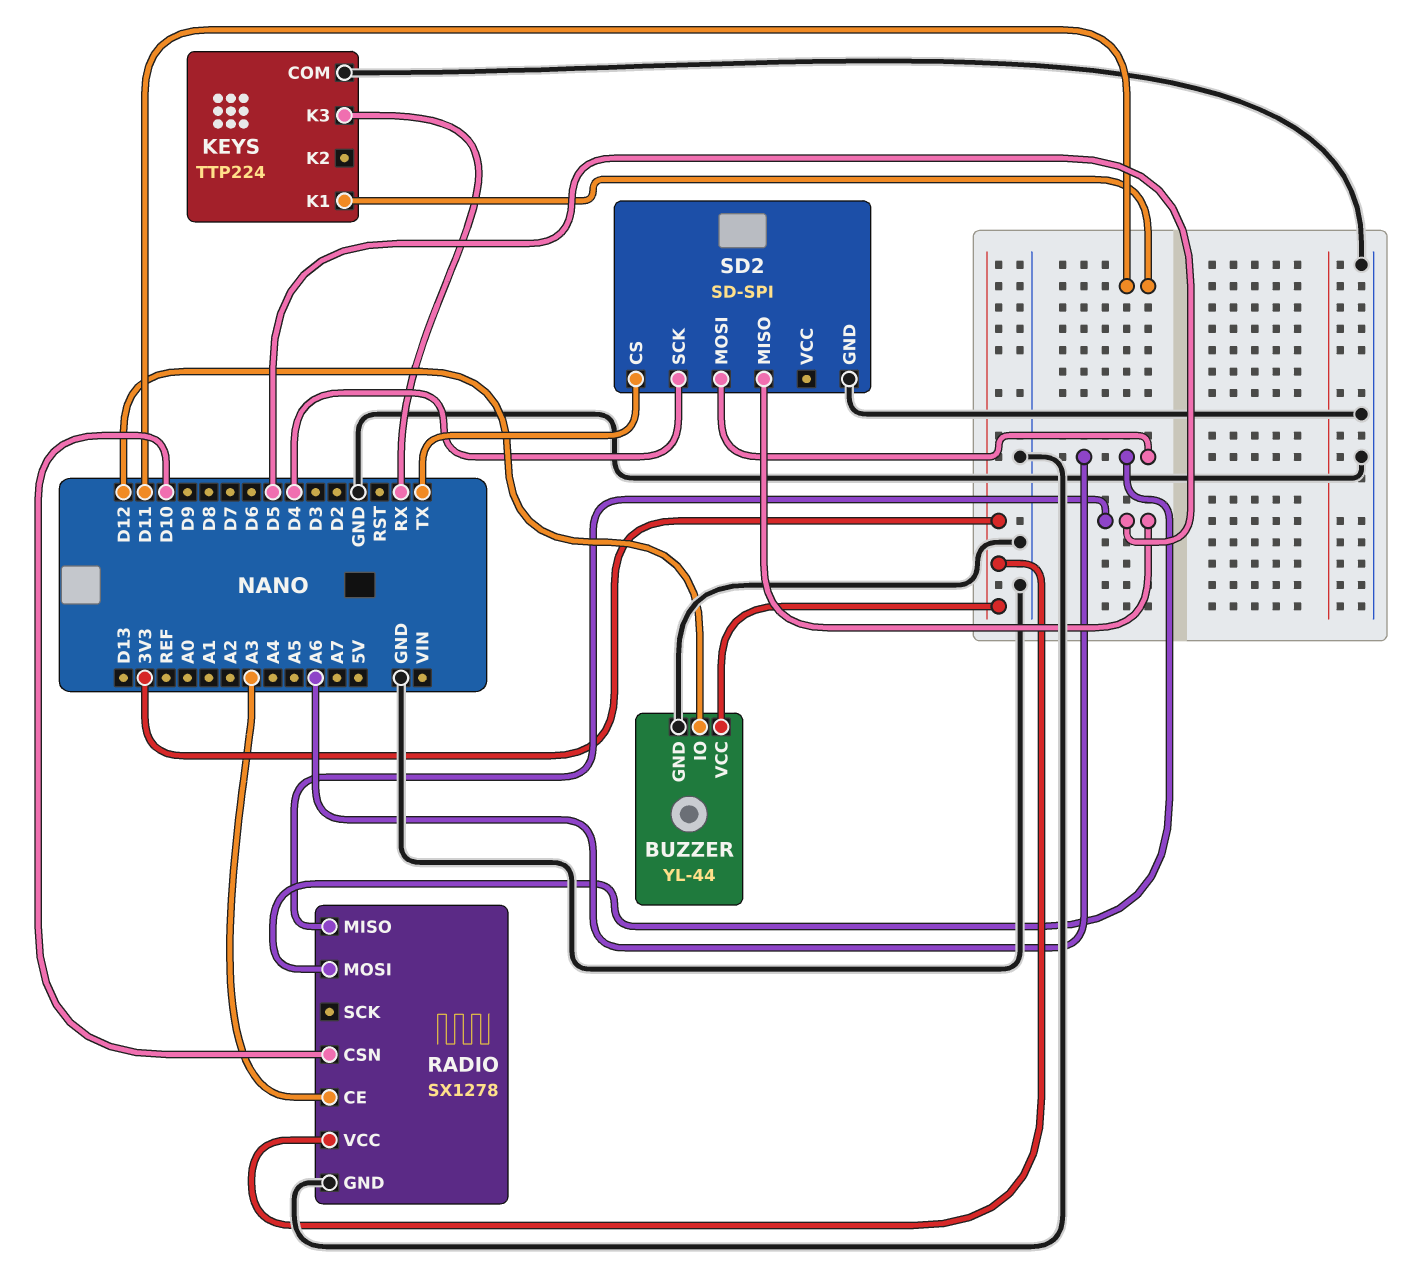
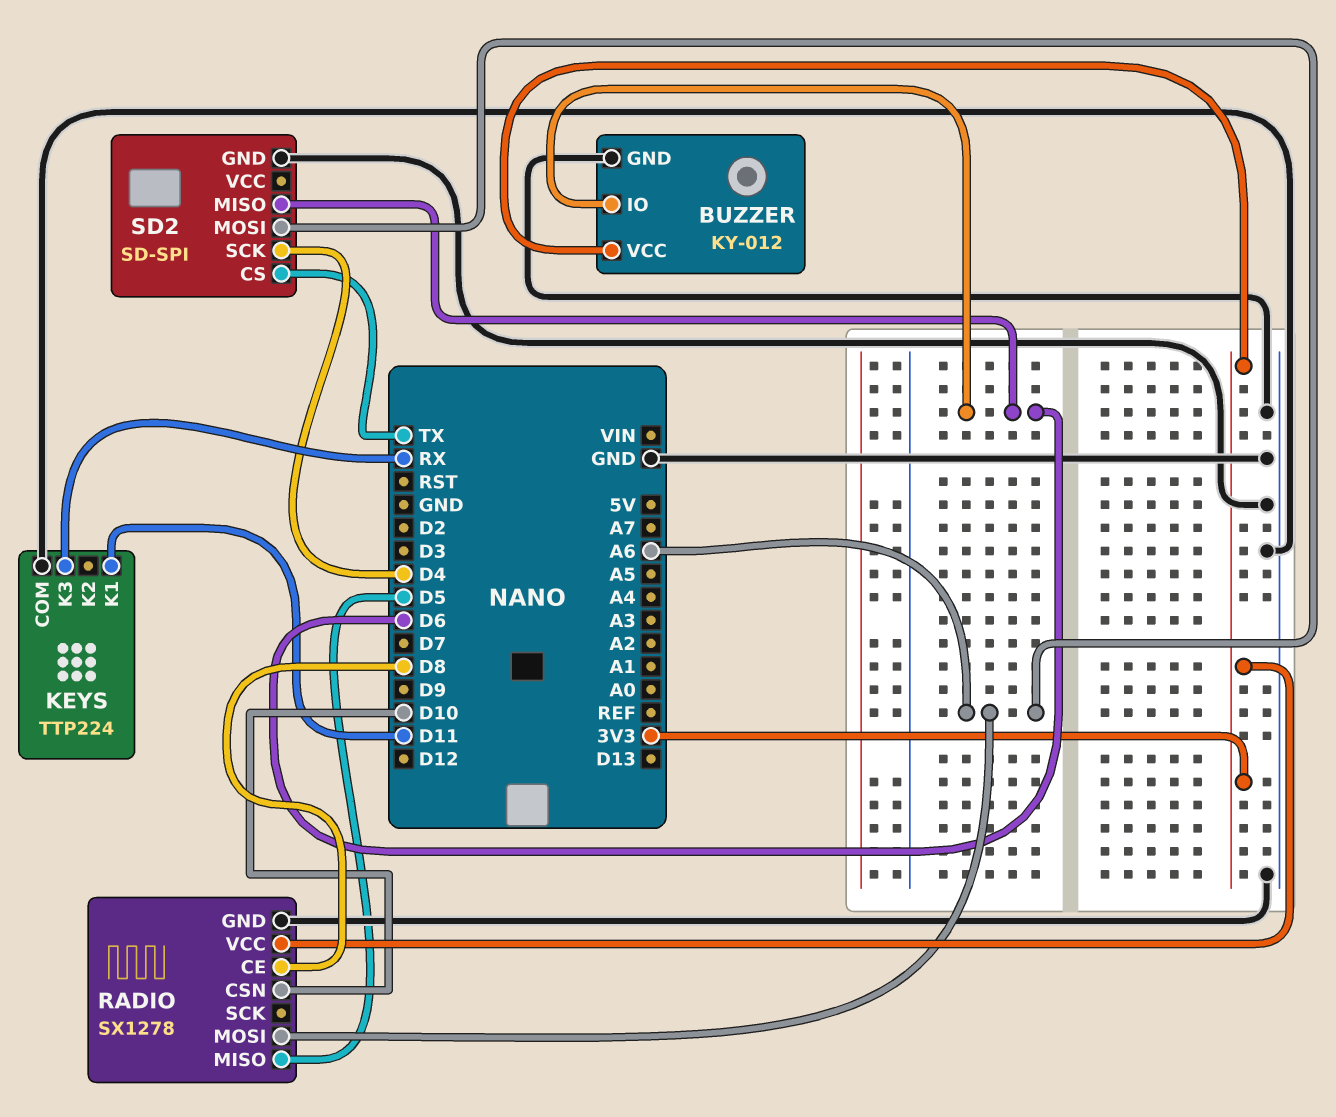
BUZZER: YL-44 -> KY-012
BUZZER pin IO: D12 -> D6
RADIO pin CE: A3 -> D8
SD2 pin MISO: D5 -> D6

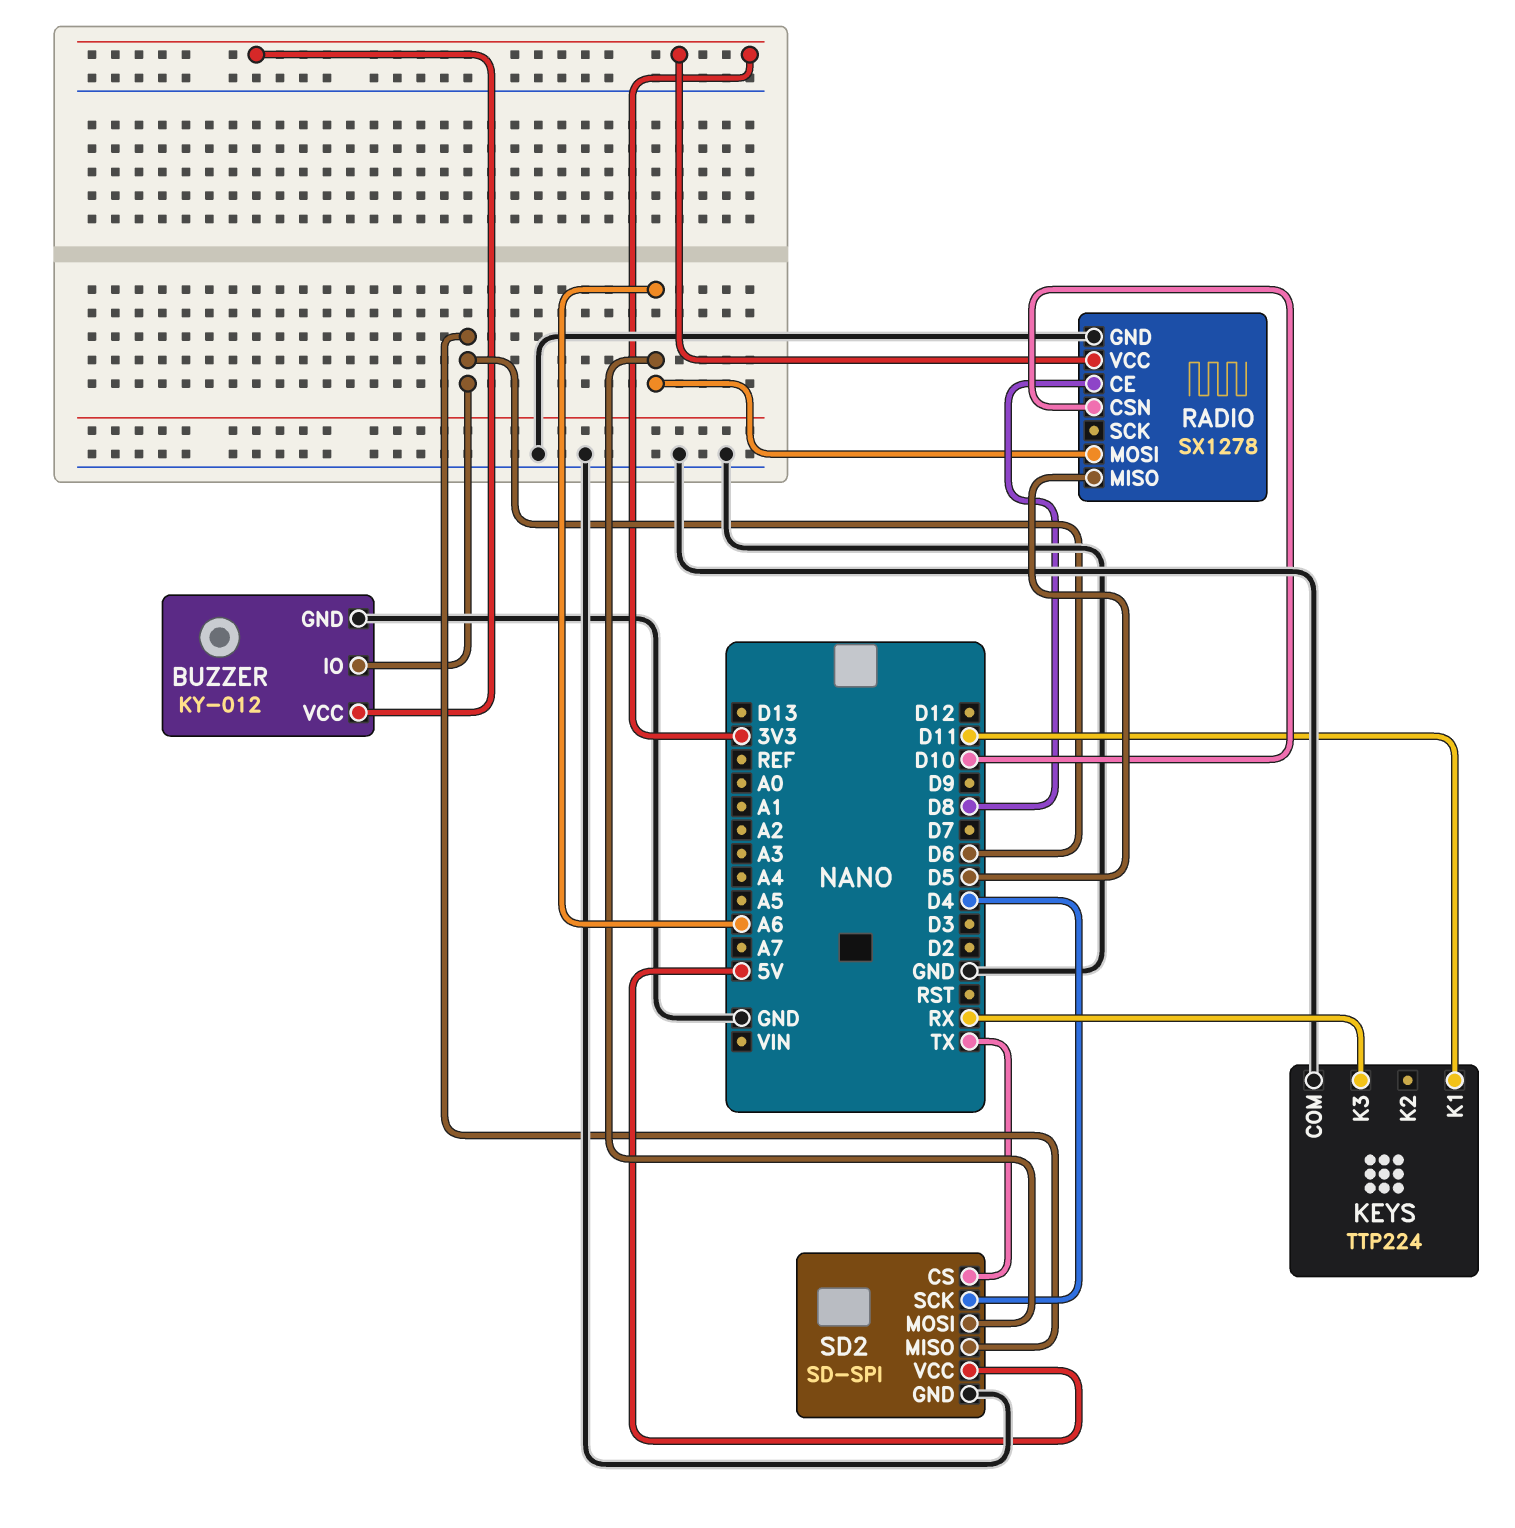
SD2 pin VCC: none -> 5V

